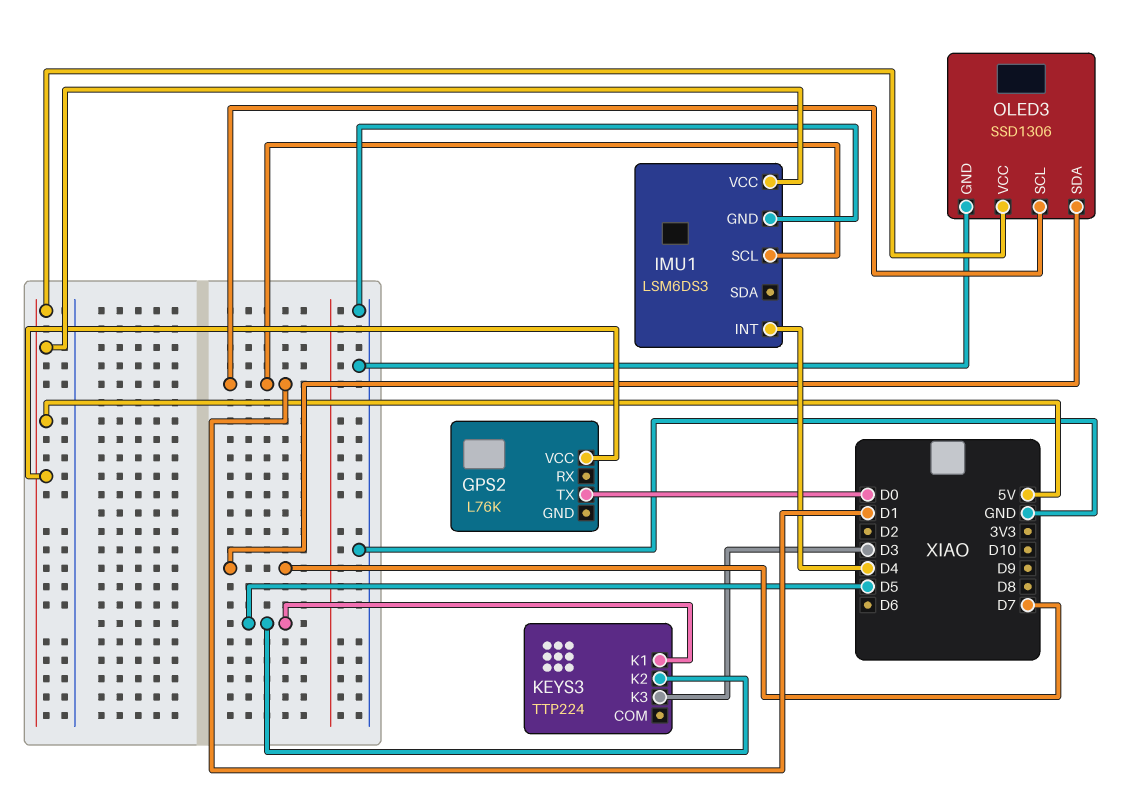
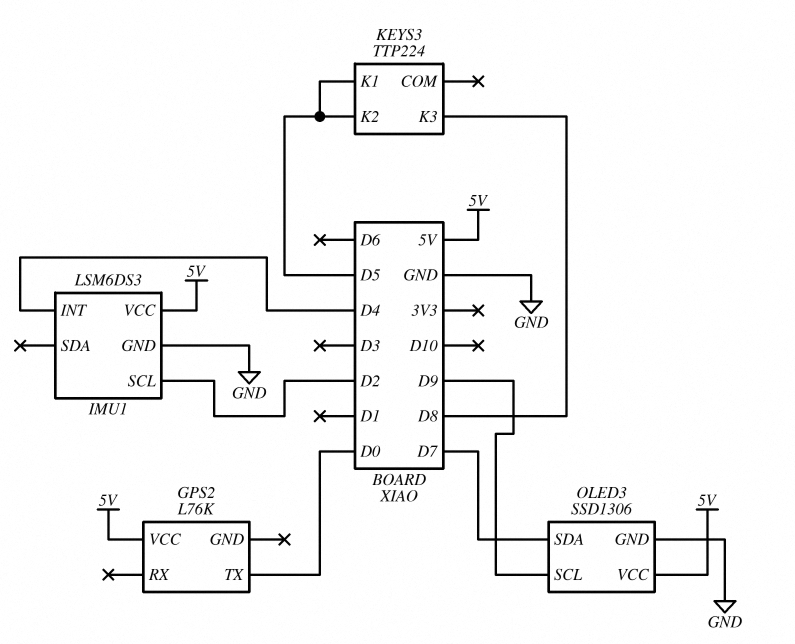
IMU1 pin SCL: D1 -> D2
KEYS3 pin K3: D3 -> D8
OLED3 pin SCL: D1 -> D9

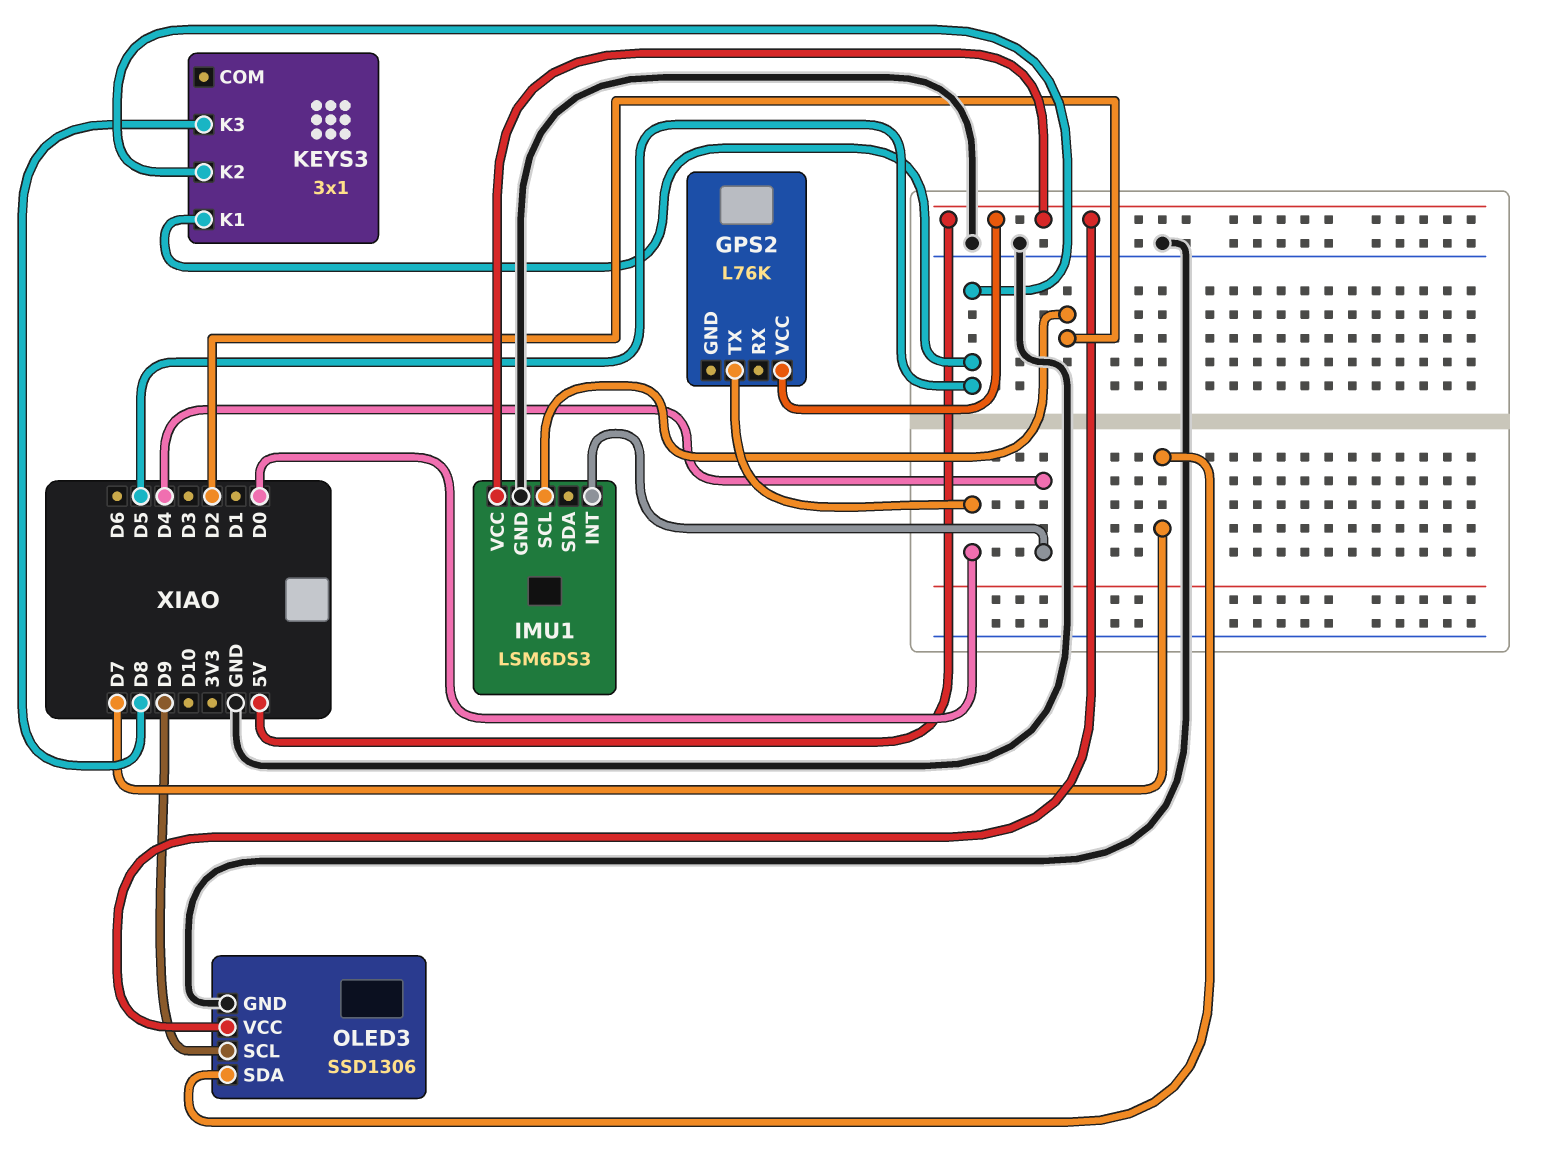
KEYS3: TTP224 -> 3x1

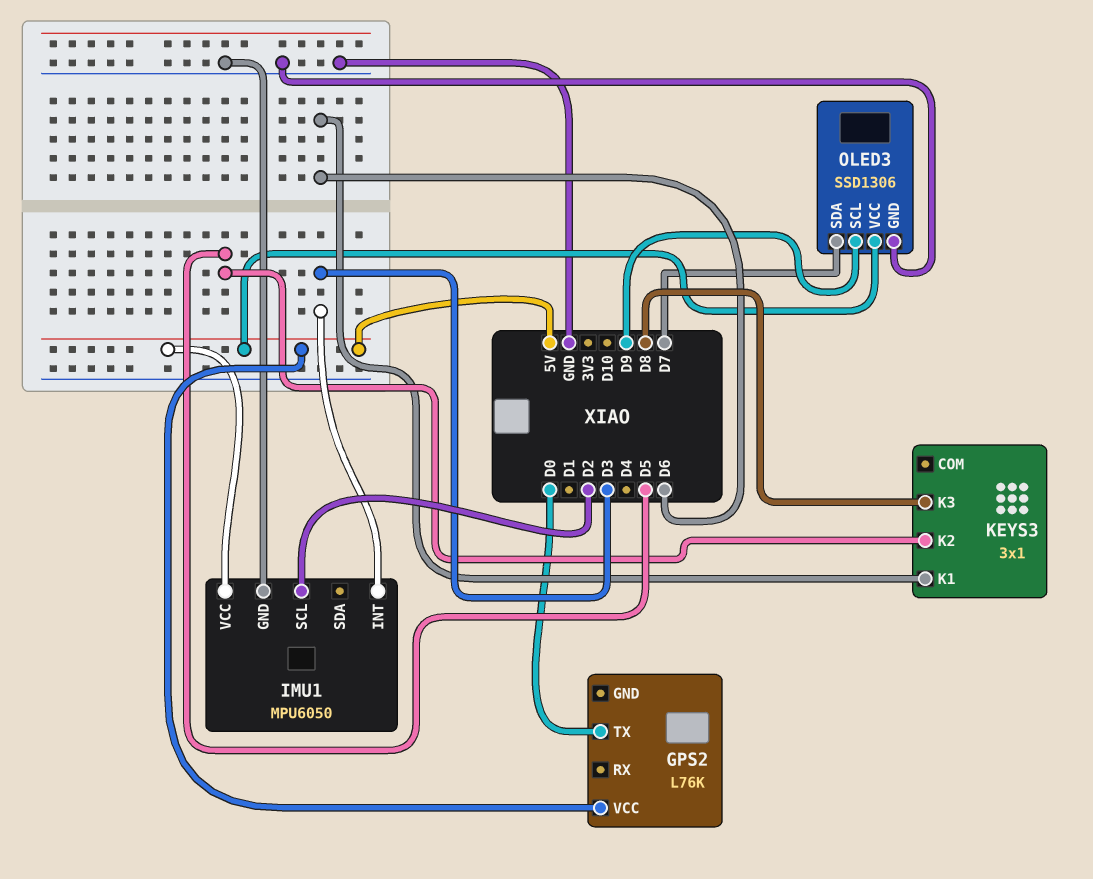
IMU1: LSM6DS3 -> MPU6050
IMU1 pin INT: D4 -> D3
KEYS3 pin K1: D5 -> D6

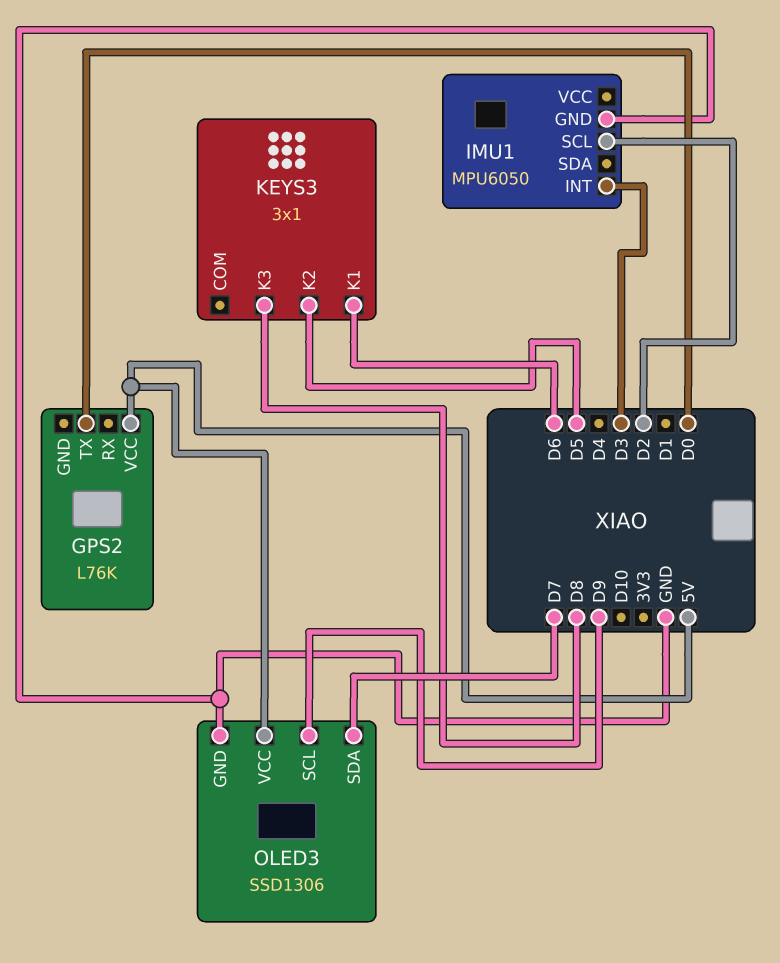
IMU1 pin VCC: 5V -> none

